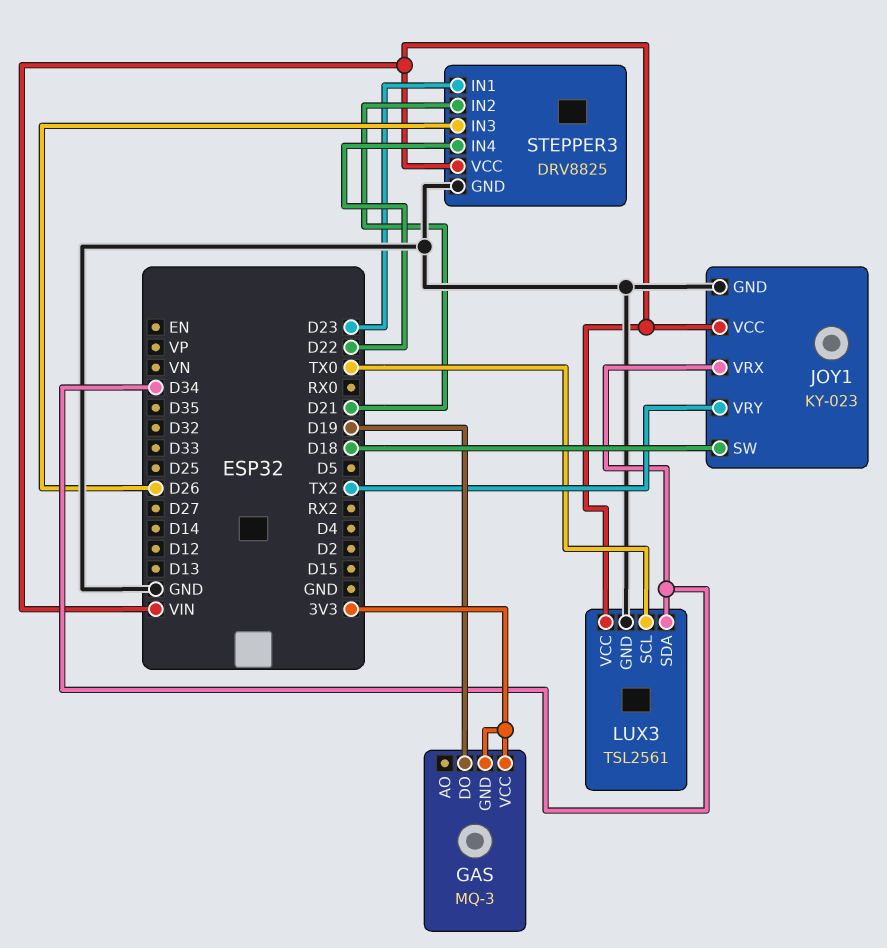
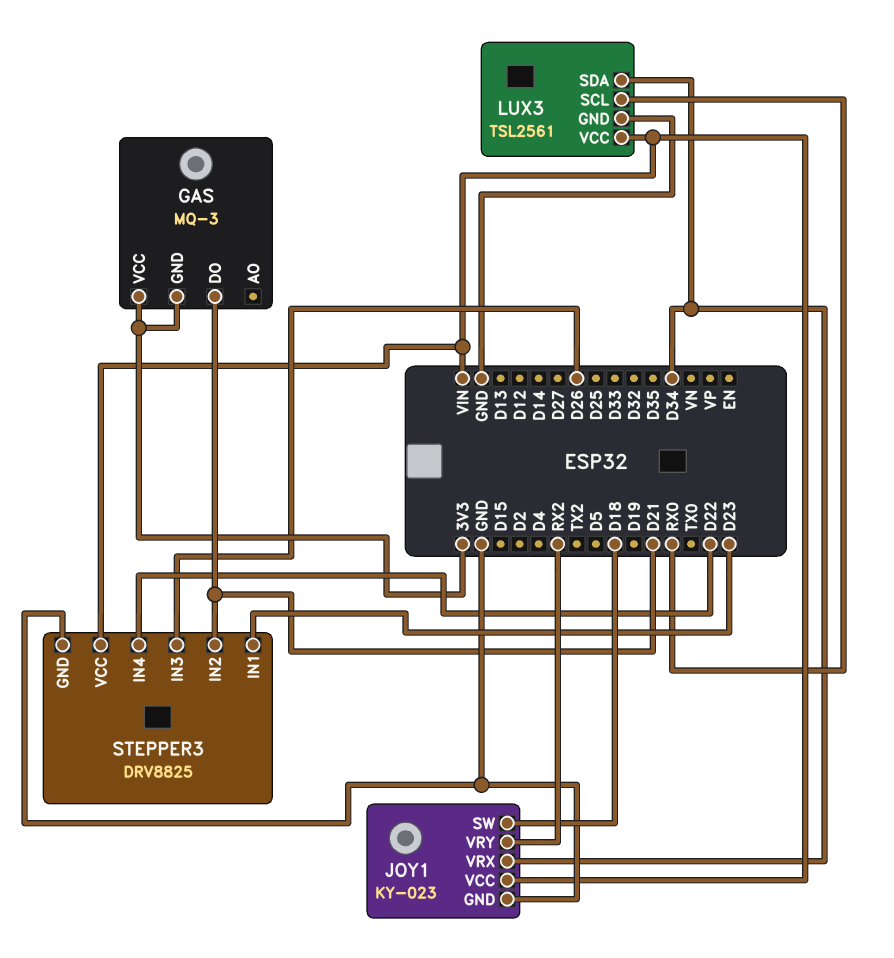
GAS pin DO: D19 -> D21
JOY1 pin VRY: TX2 -> RX2
LUX3 pin SCL: TX0 -> RX0

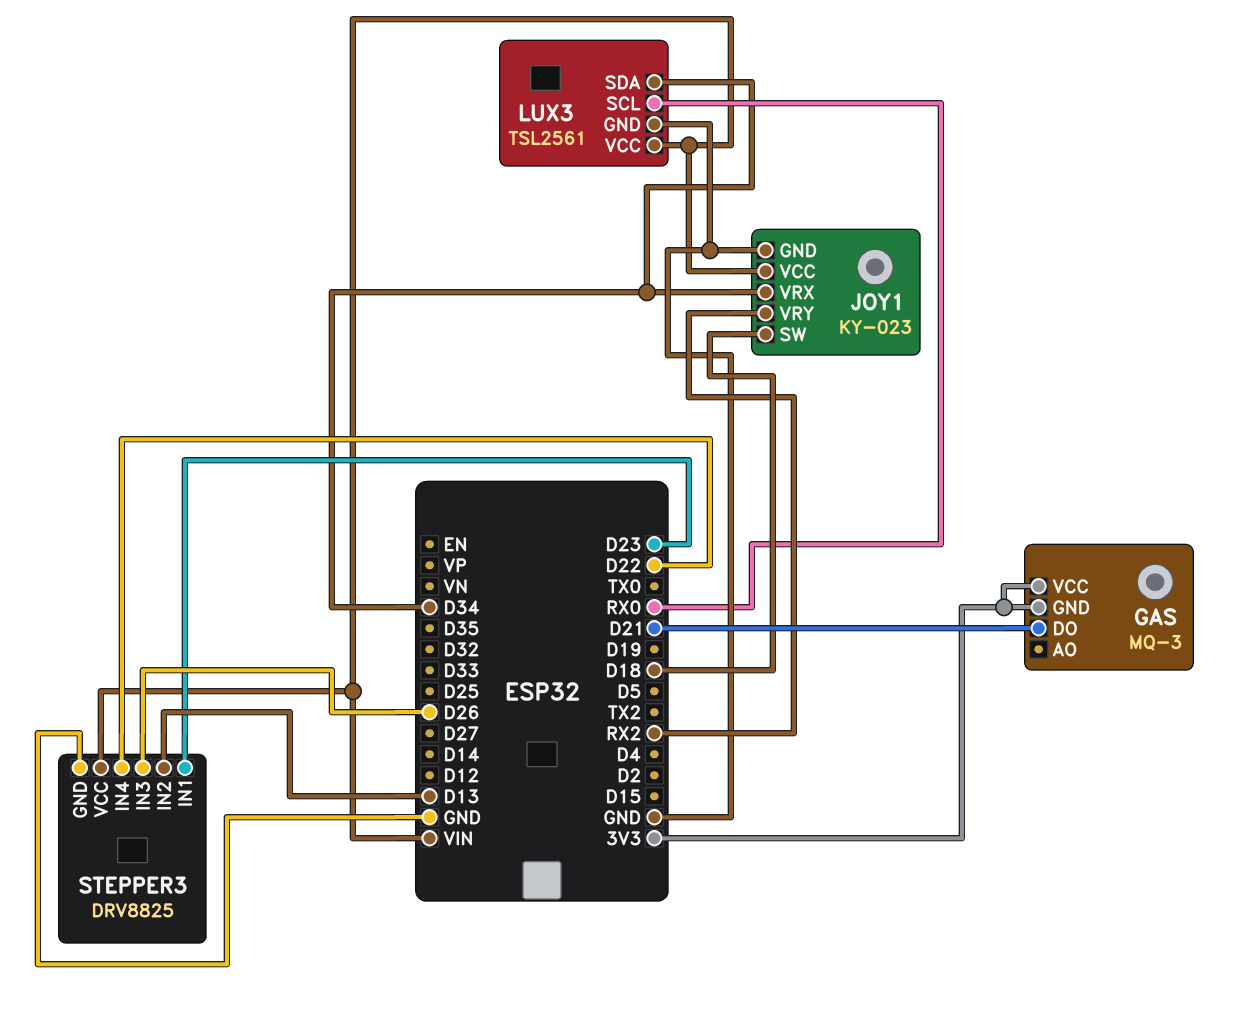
STEPPER3 pin IN2: D21 -> D13

